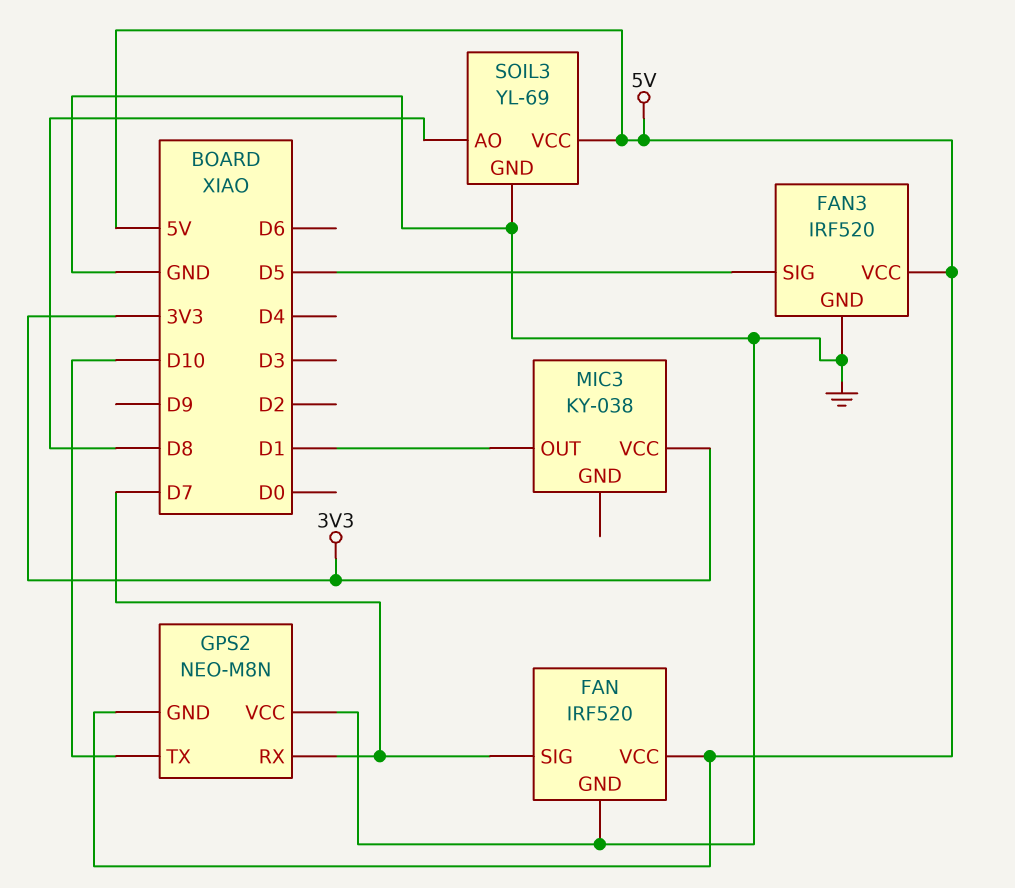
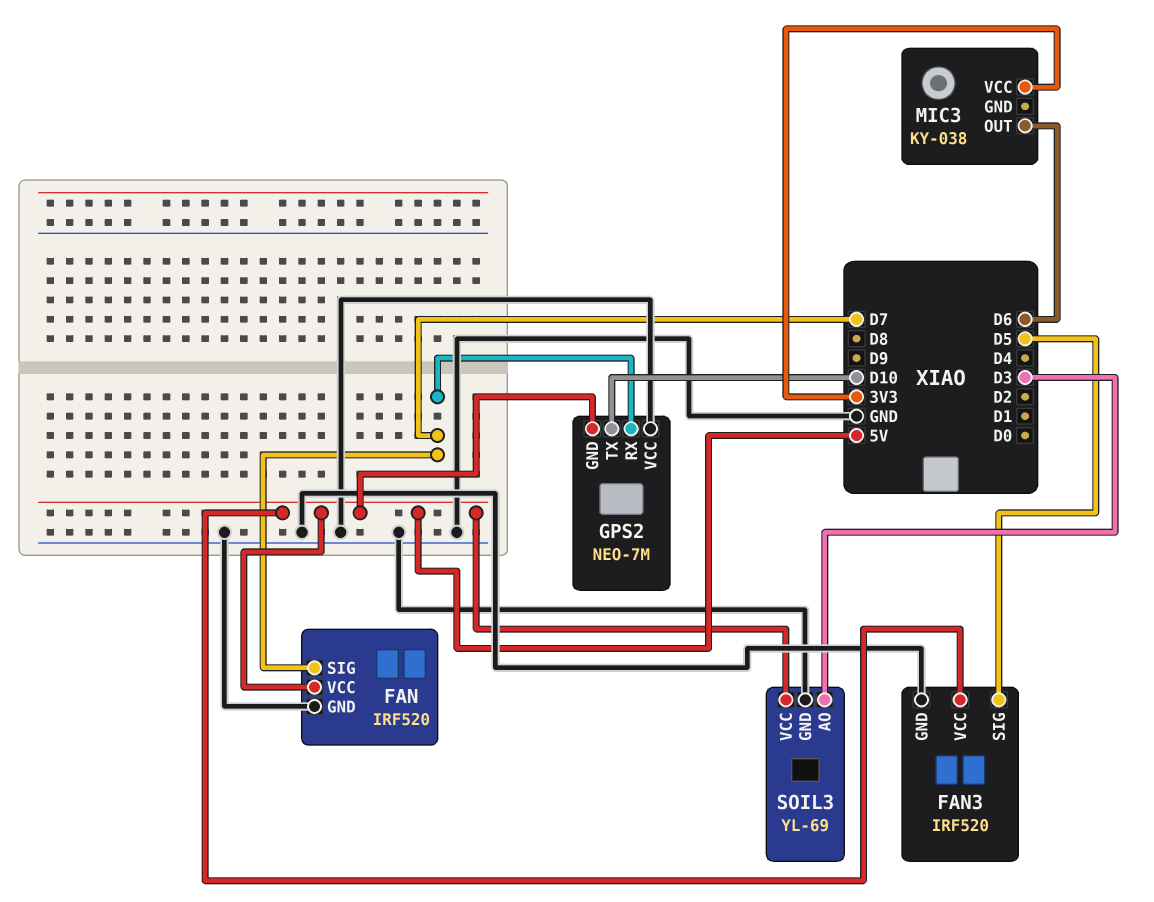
GPS2: NEO-M8N -> NEO-7M
MIC3 pin OUT: D1 -> D6
SOIL3 pin AO: D8 -> D3

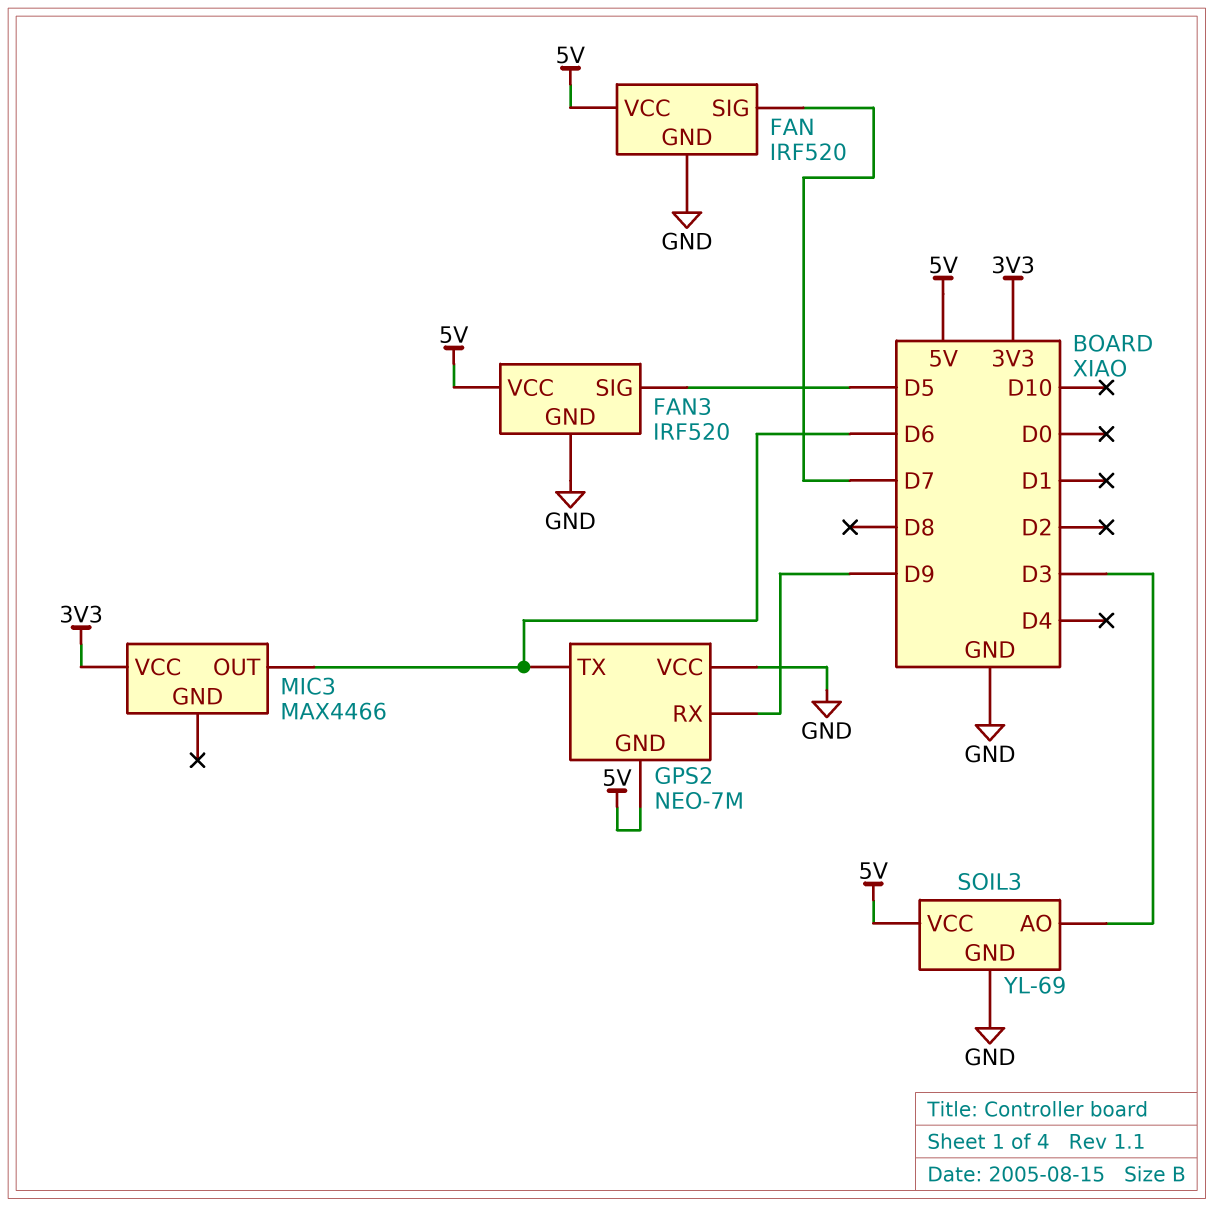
GPS2 pin RX: D7 -> D9
GPS2 pin TX: D10 -> D6
MIC3: KY-038 -> MAX4466

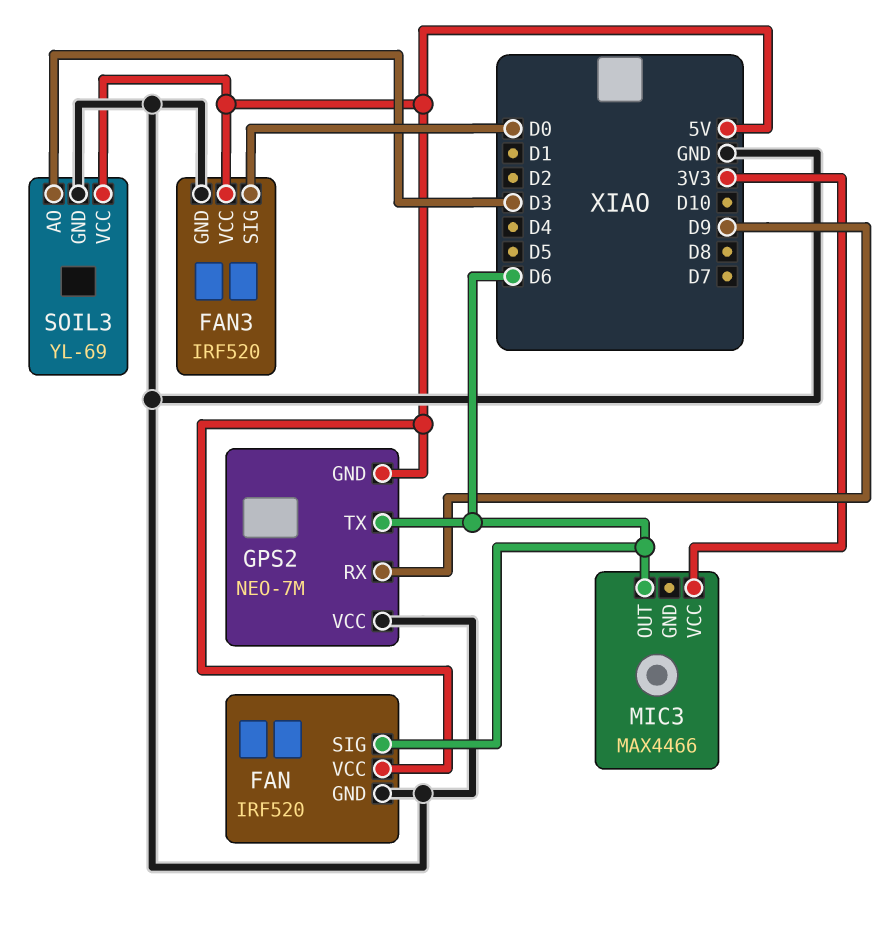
FAN pin SIG: D7 -> D6
FAN3 pin SIG: D5 -> D0

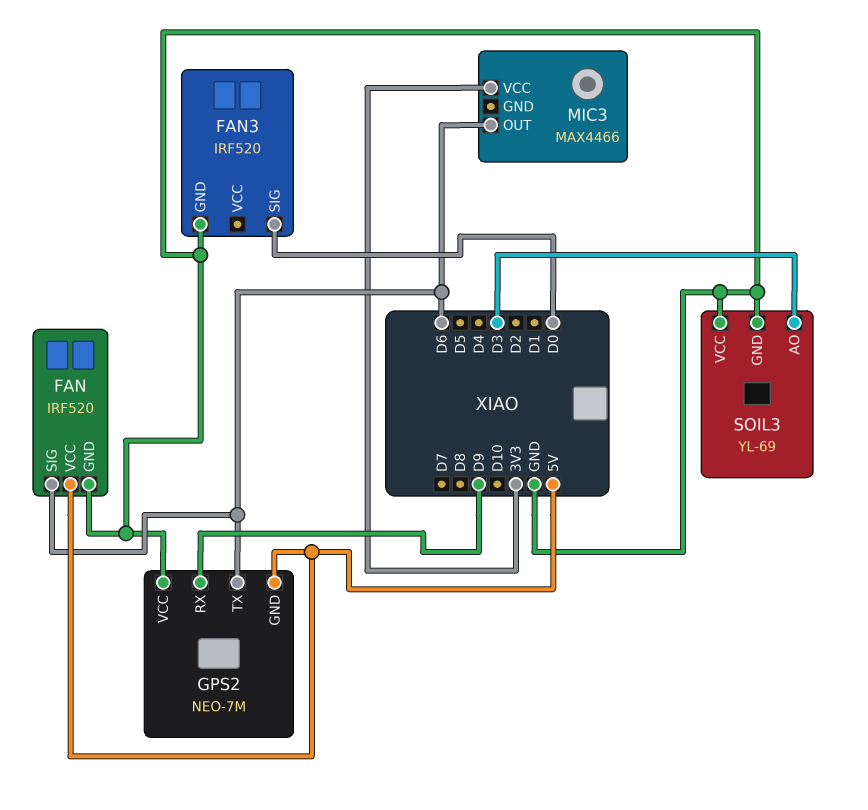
FAN3 pin VCC: 5V -> none
SOIL3 pin VCC: 5V -> GND

